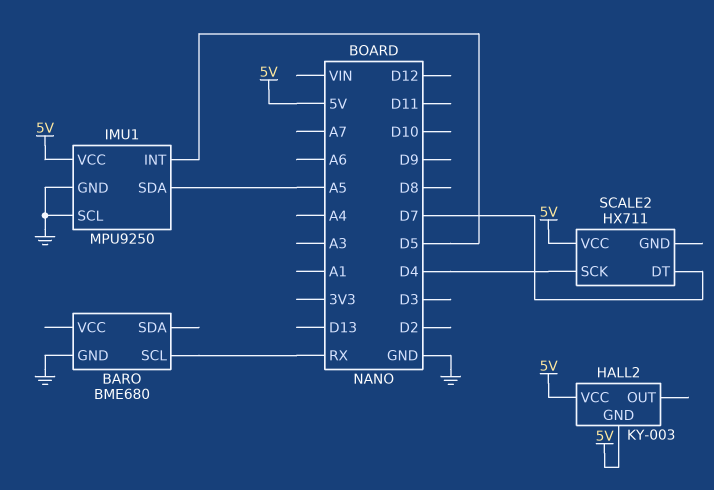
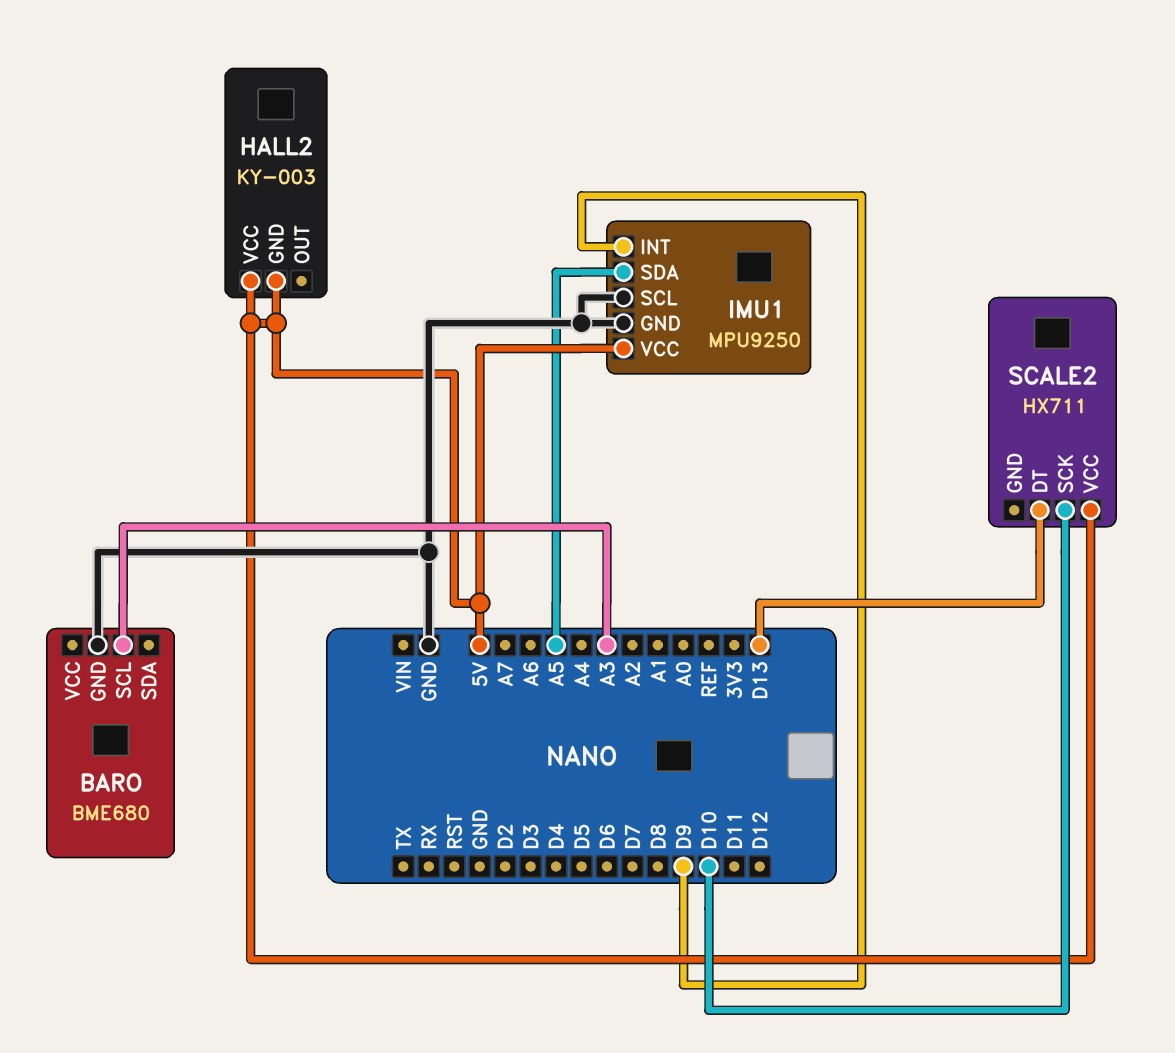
BARO pin SCL: RX -> A3
IMU1 pin INT: D5 -> D9
SCALE2 pin DT: D7 -> D13
SCALE2 pin SCK: D4 -> D10

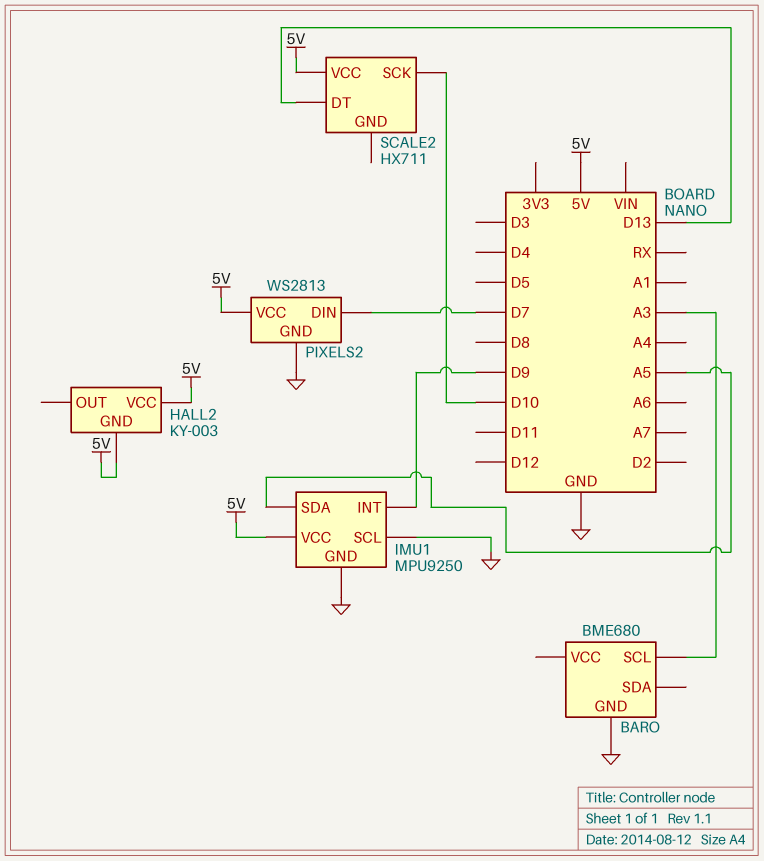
PIXELS2: none -> WS2813
PIXELS2 pin DIN: none -> D7
PIXELS2 pin GND: none -> GND
PIXELS2 pin VCC: none -> 5V

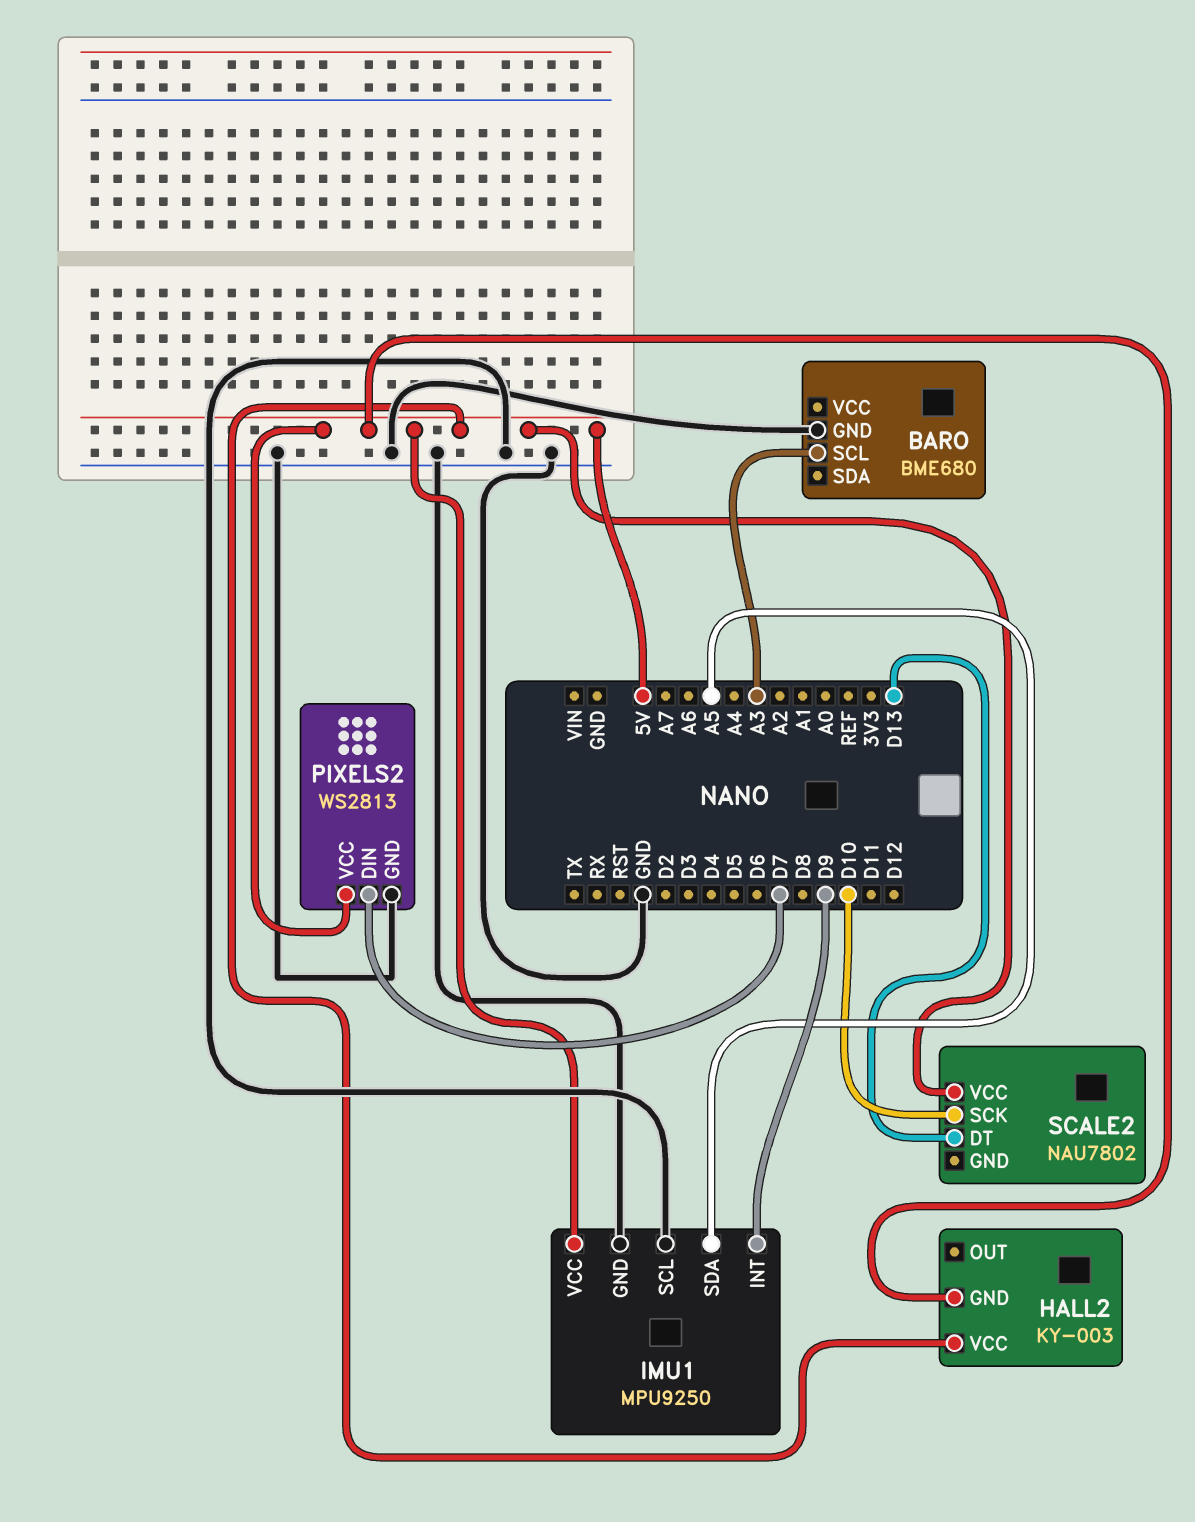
SCALE2: HX711 -> NAU7802

